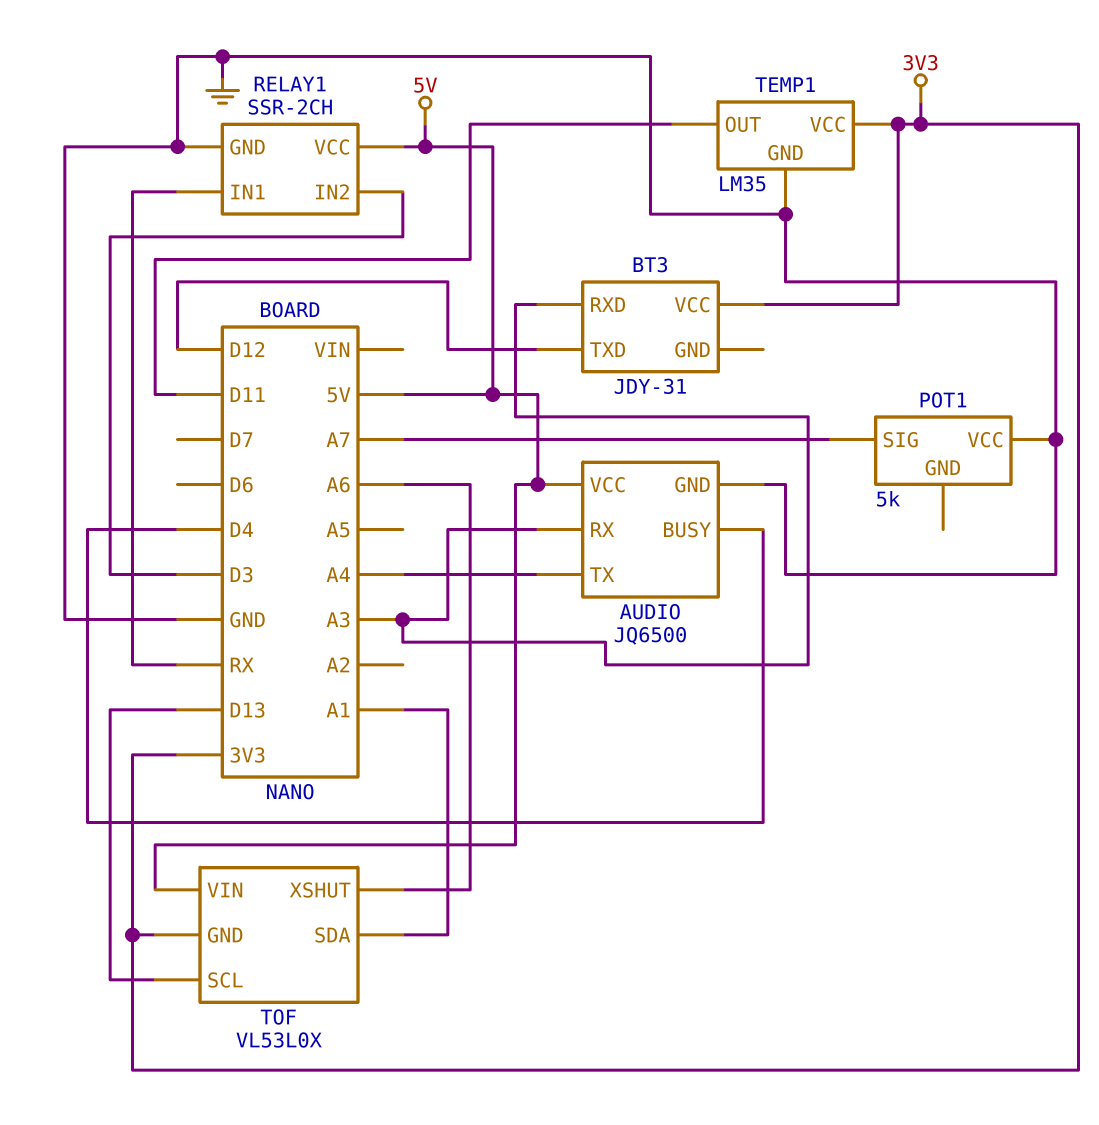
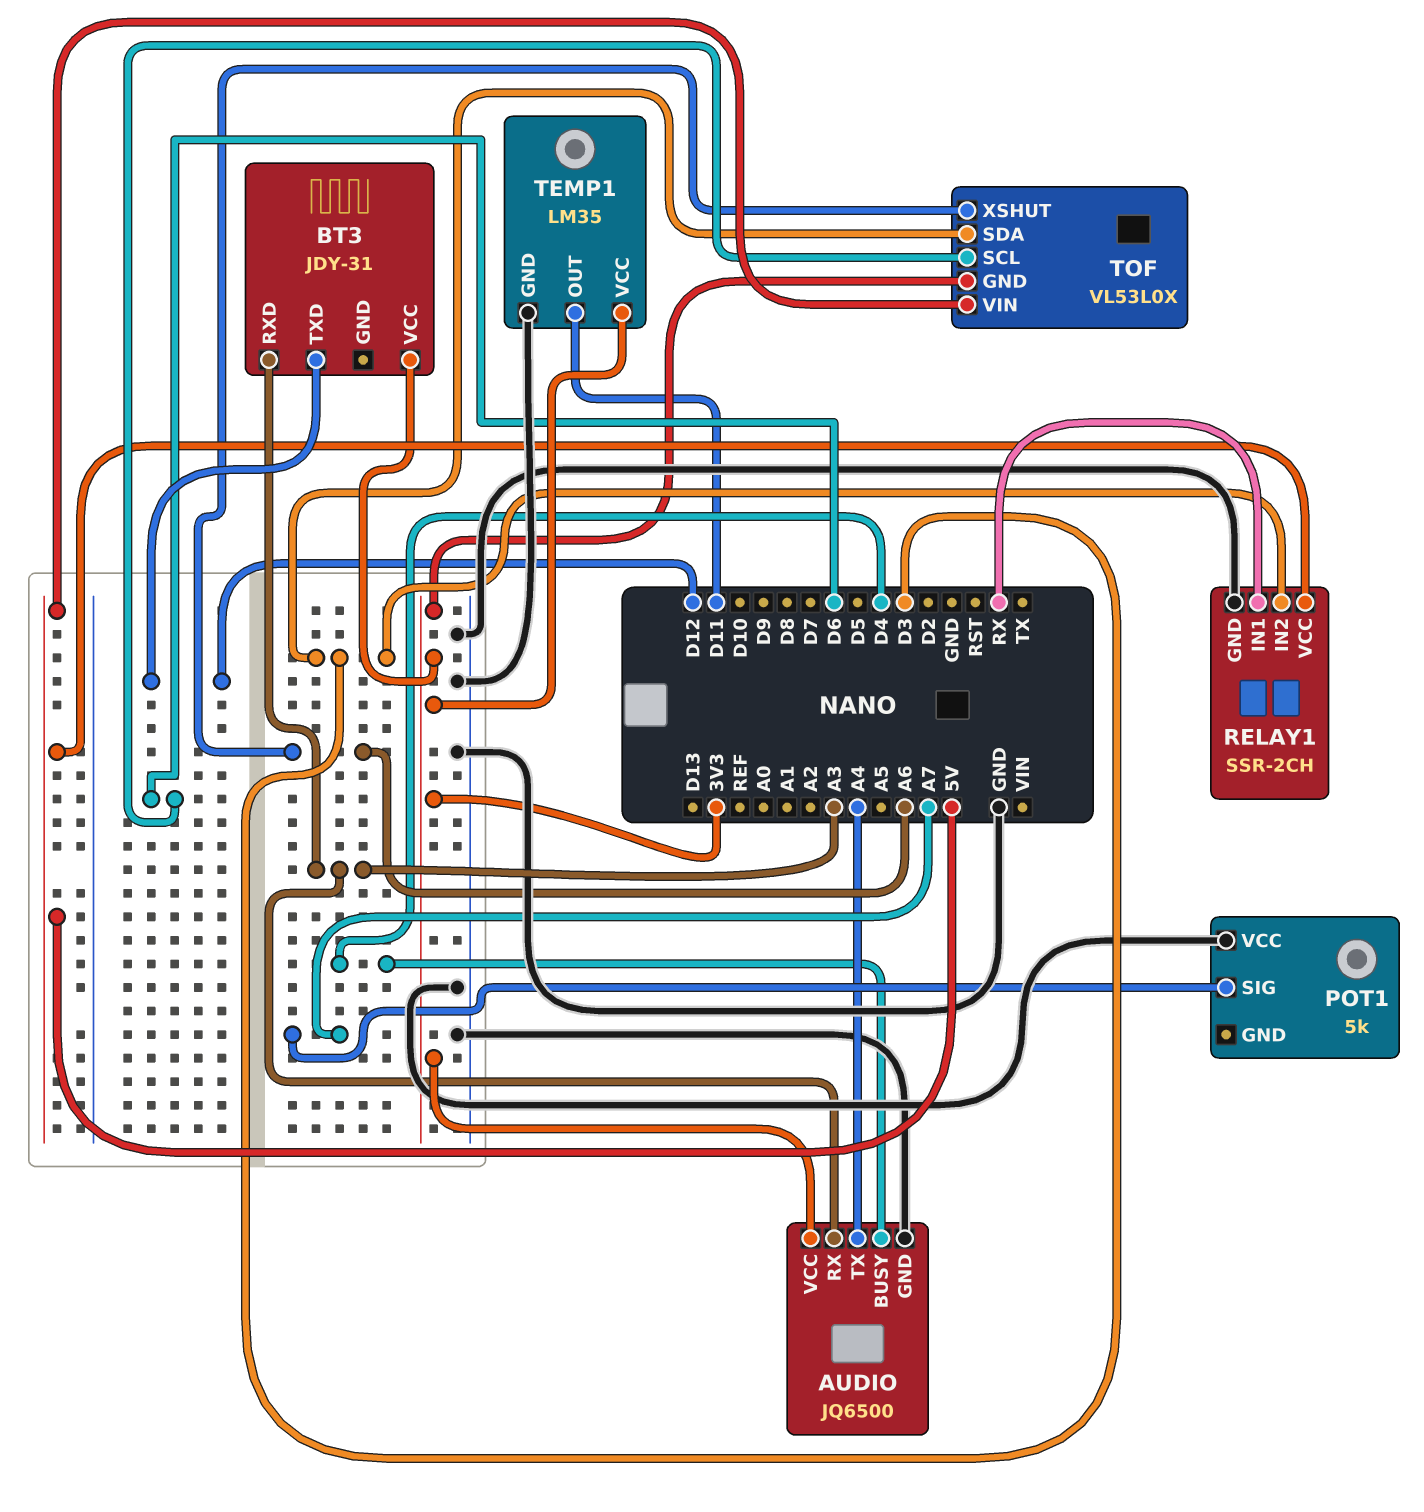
AUDIO pin VCC: 5V -> 3V3
TOF pin SCL: D13 -> D6
TOF pin SDA: A1 -> D3

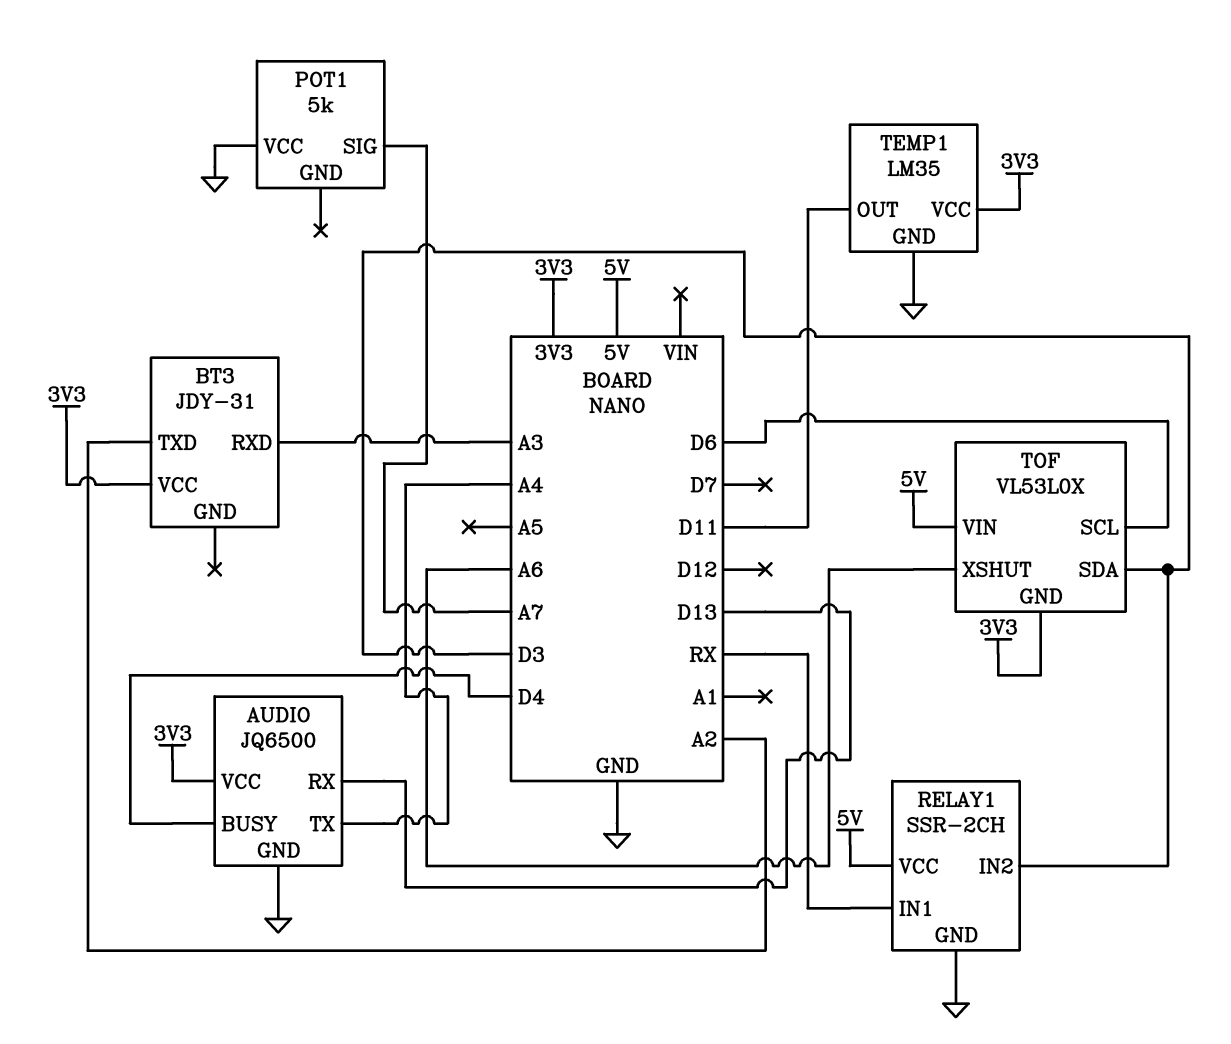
AUDIO pin RX: A3 -> D13
BT3 pin TXD: D12 -> A2

